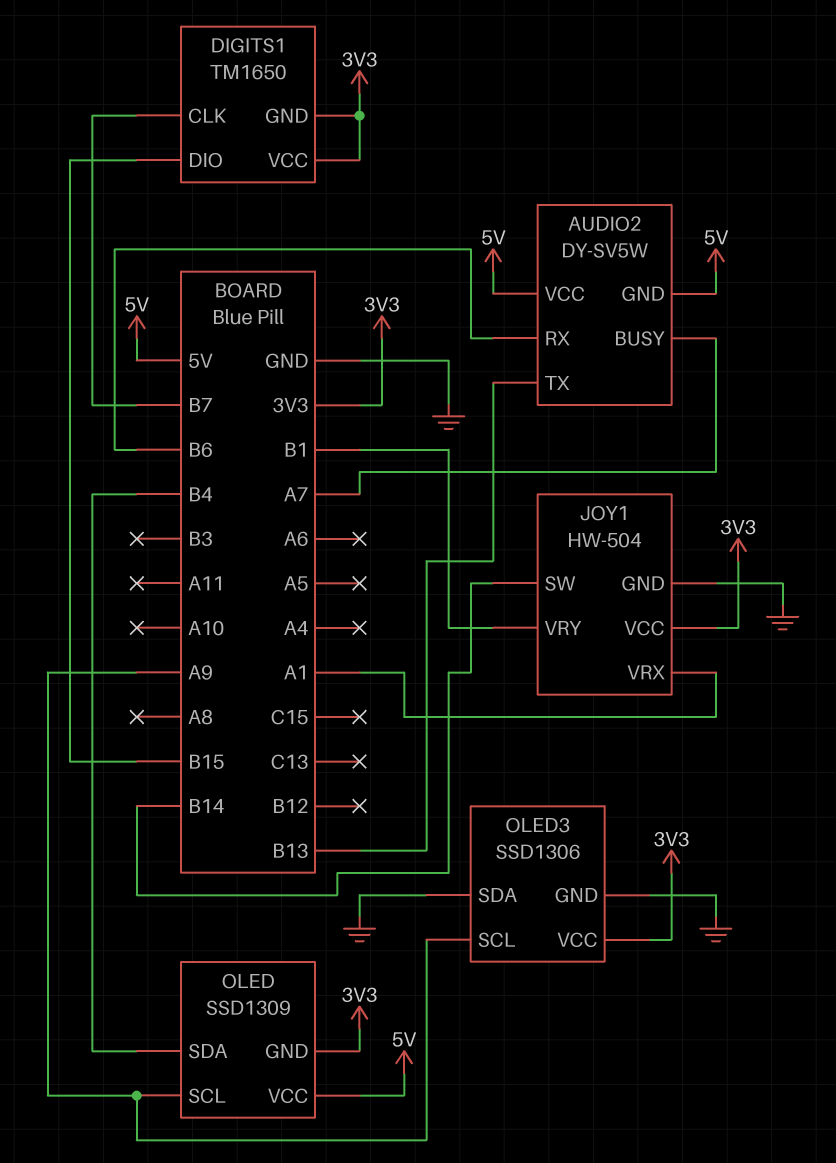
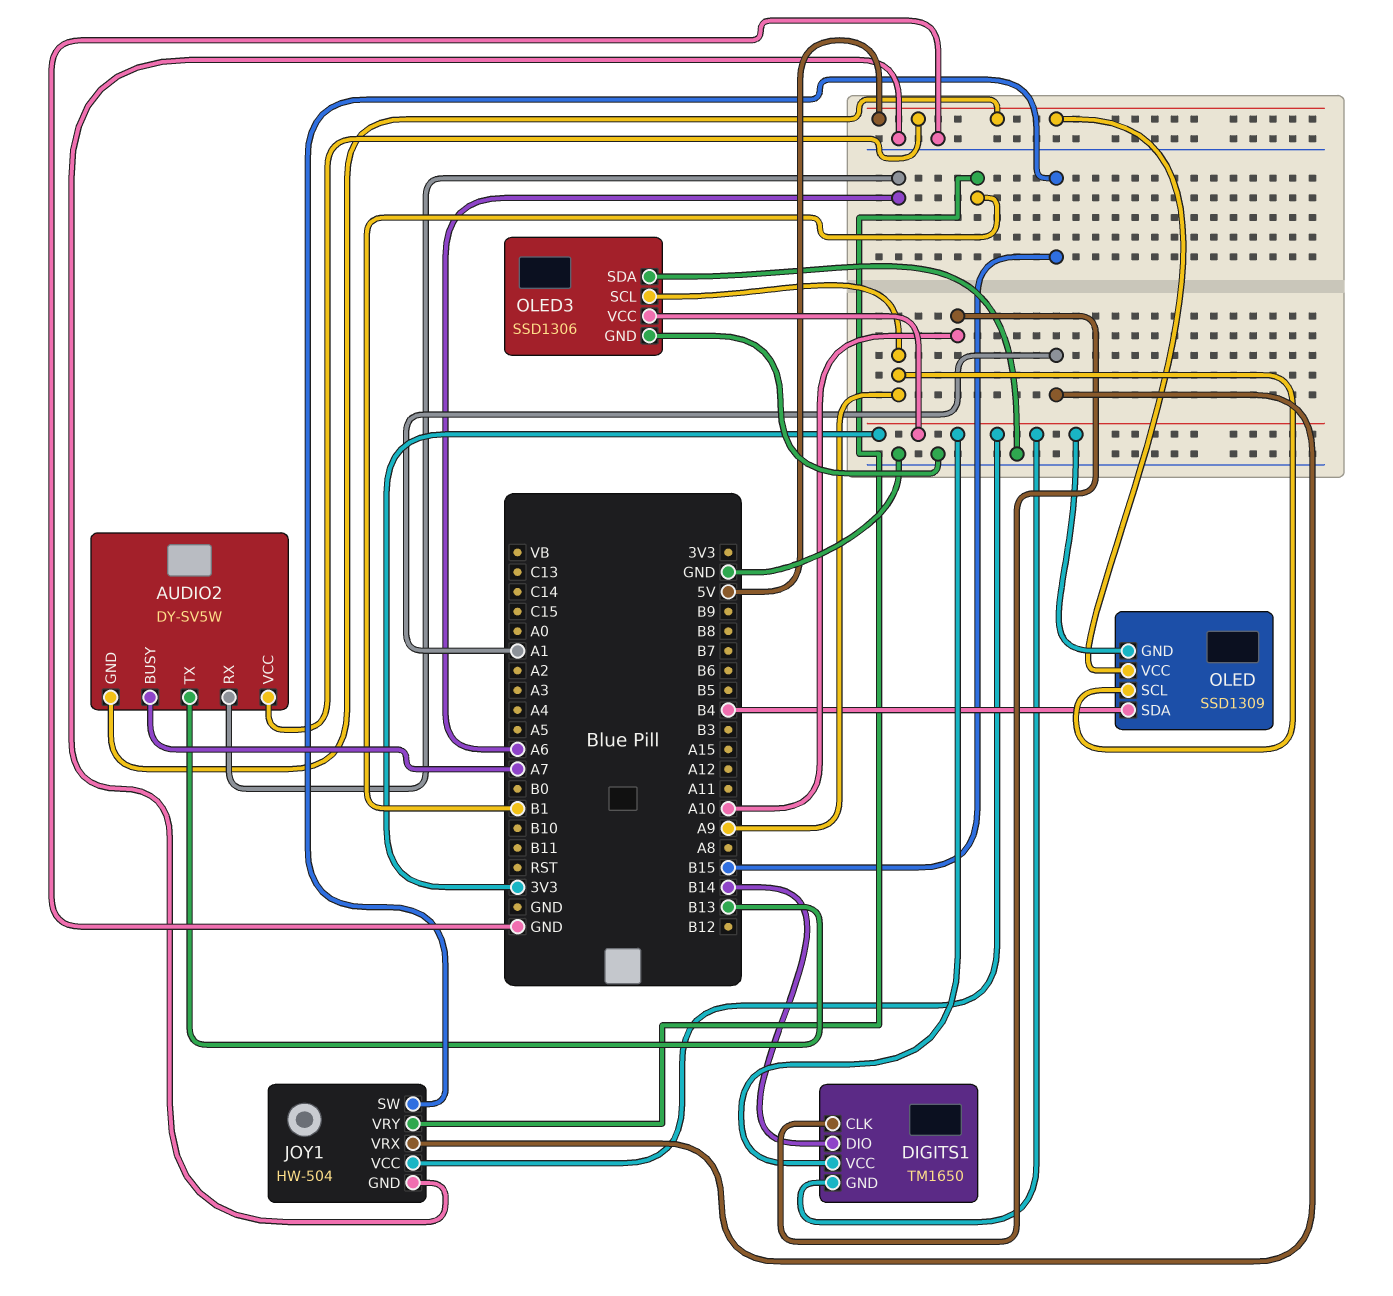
AUDIO2 pin RX: B6 -> A6
DIGITS1 pin CLK: B7 -> A10
DIGITS1 pin DIO: B15 -> B14
JOY1 pin SW: B14 -> B15

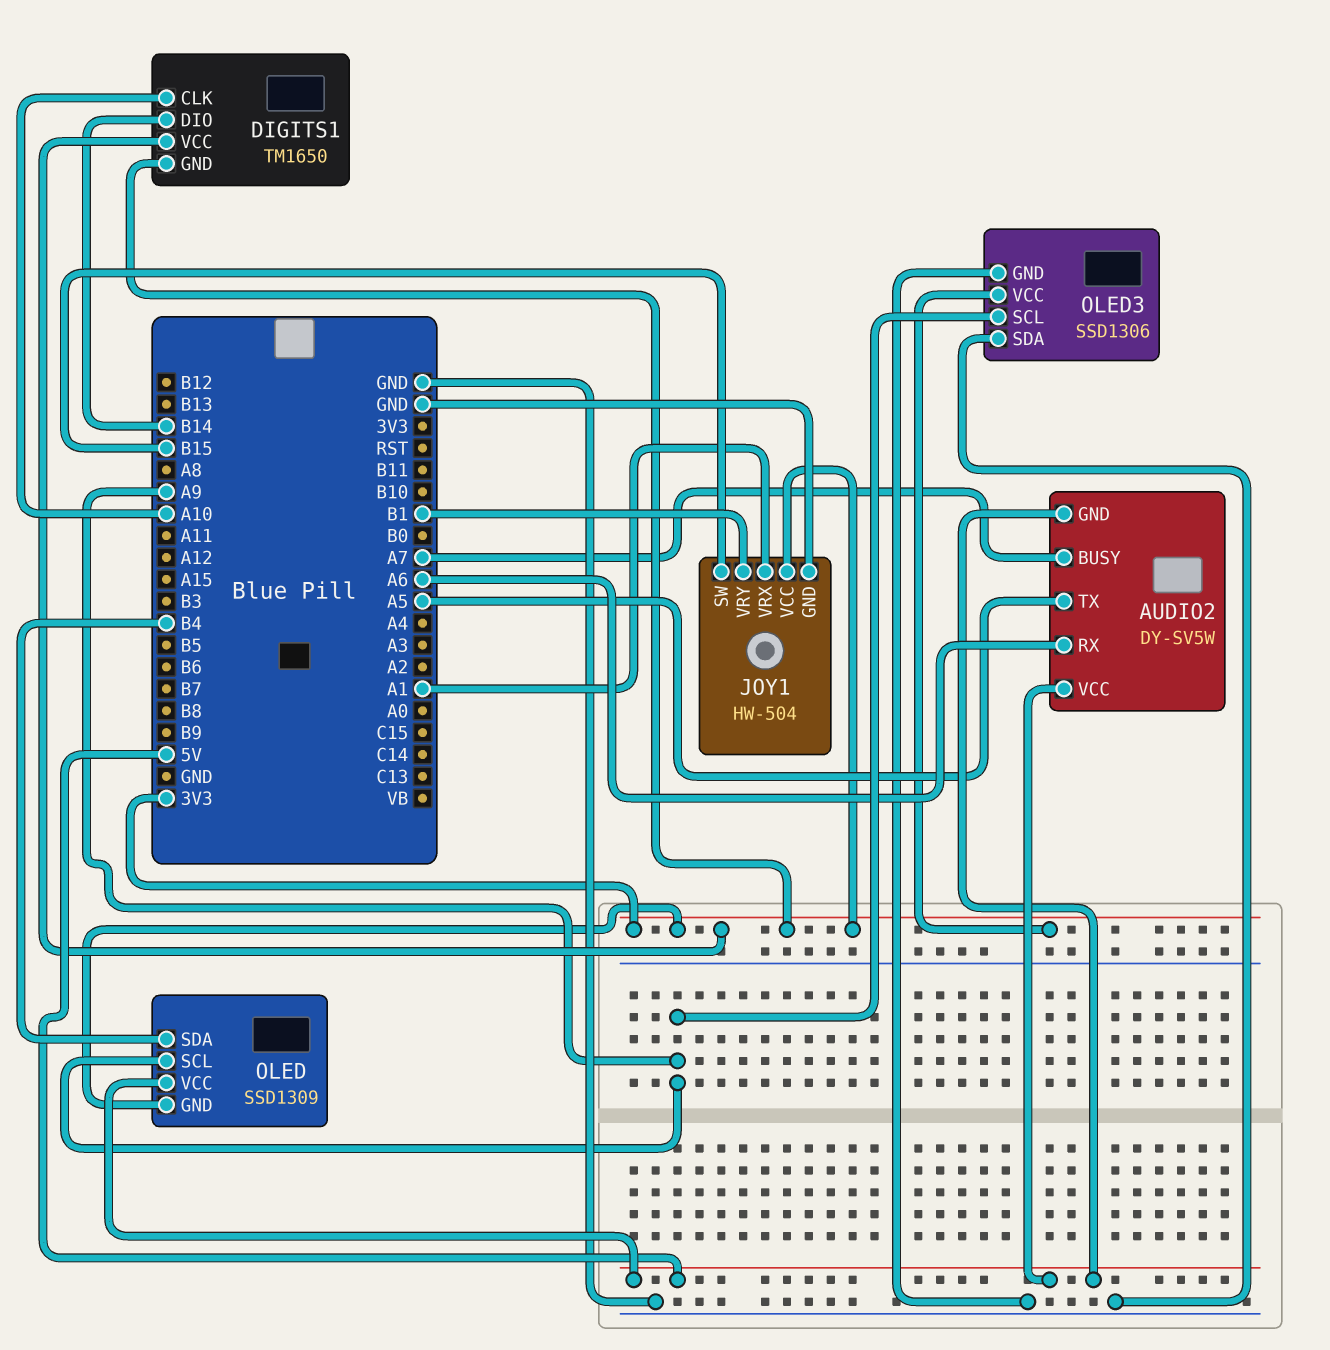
AUDIO2 pin TX: B13 -> A5

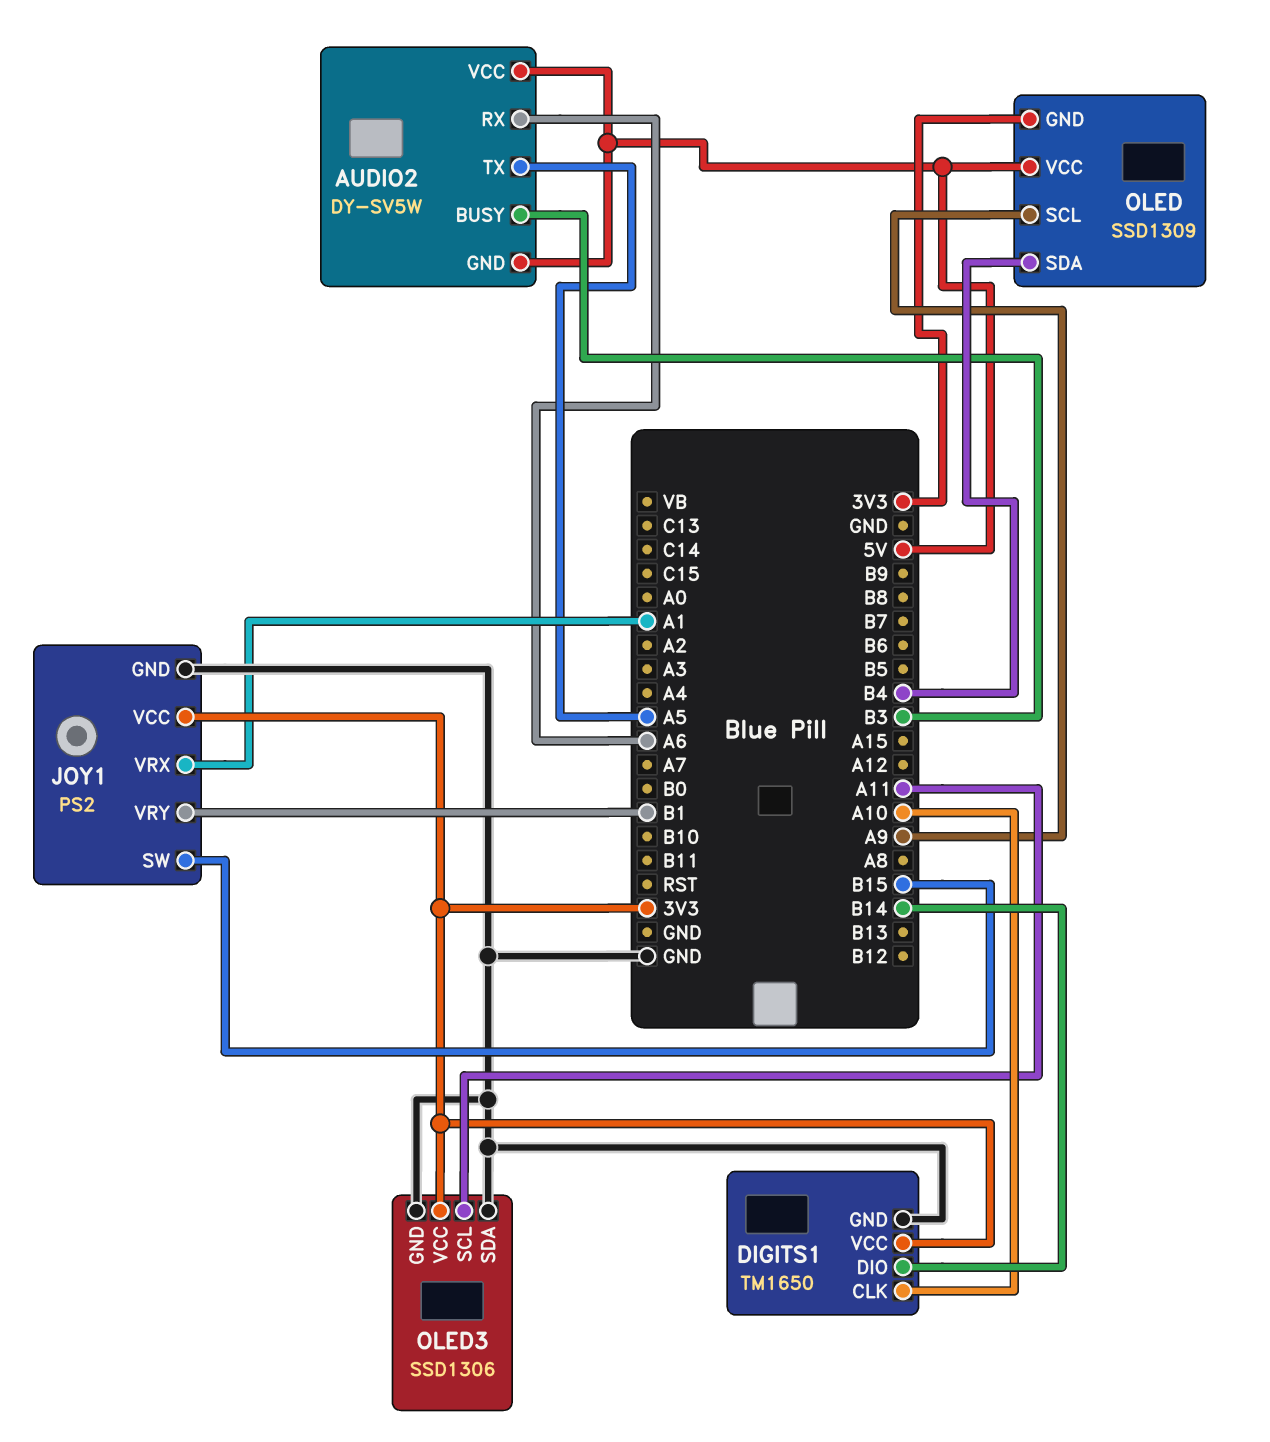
AUDIO2 pin BUSY: A7 -> B3
DIGITS1 pin GND: 3V3 -> GND
JOY1: HW-504 -> PS2
OLED3 pin SCL: A9 -> A11

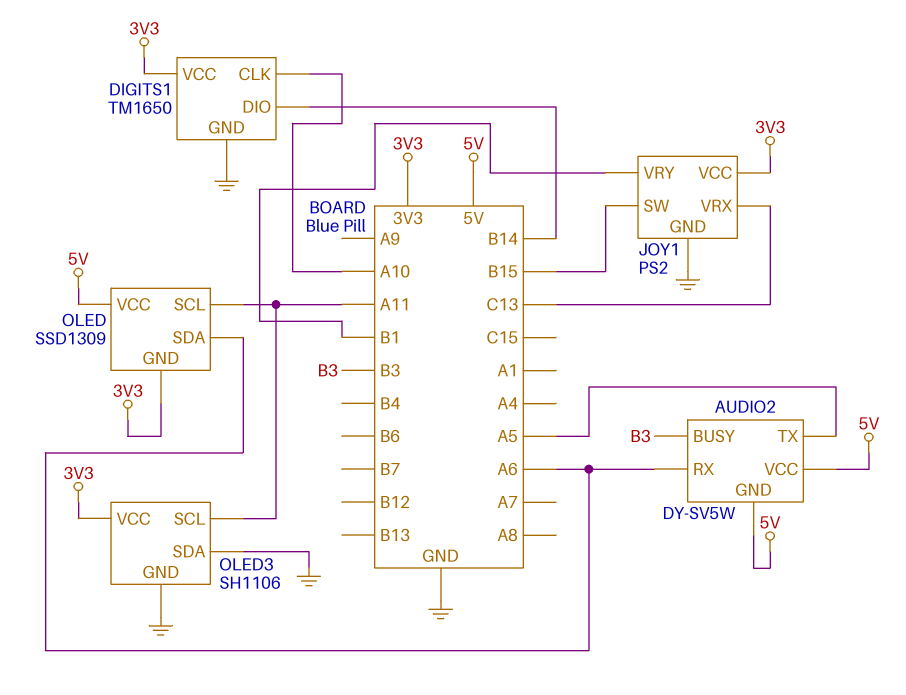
JOY1 pin VRX: A1 -> C13
OLED pin SCL: A9 -> A11
OLED pin SDA: B4 -> A6
OLED3: SSD1306 -> SH1106

